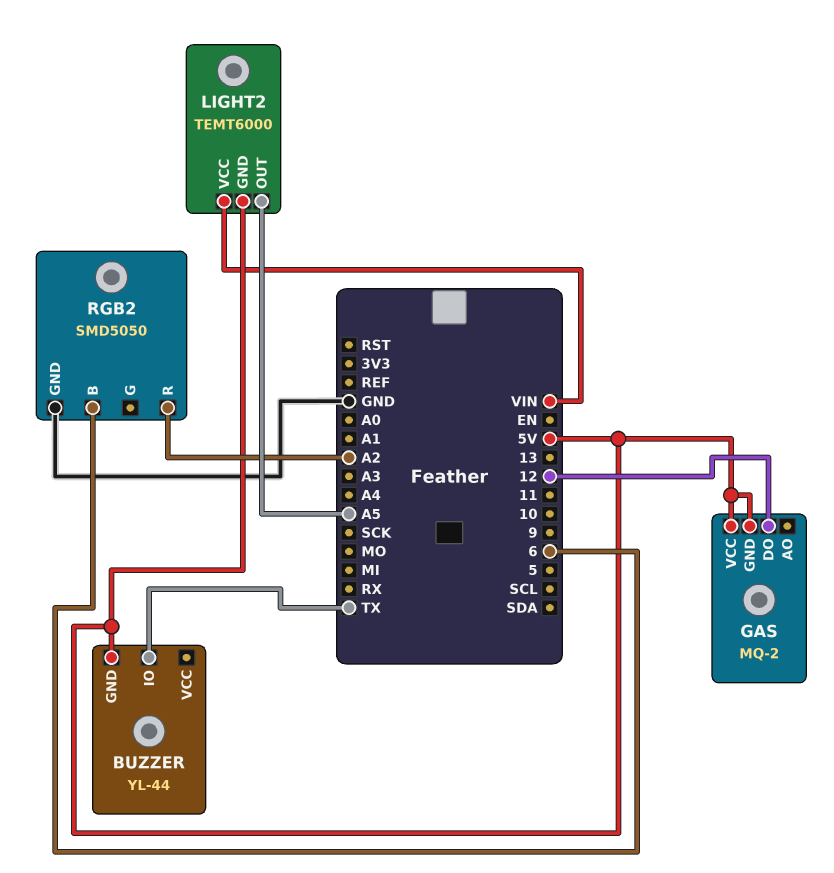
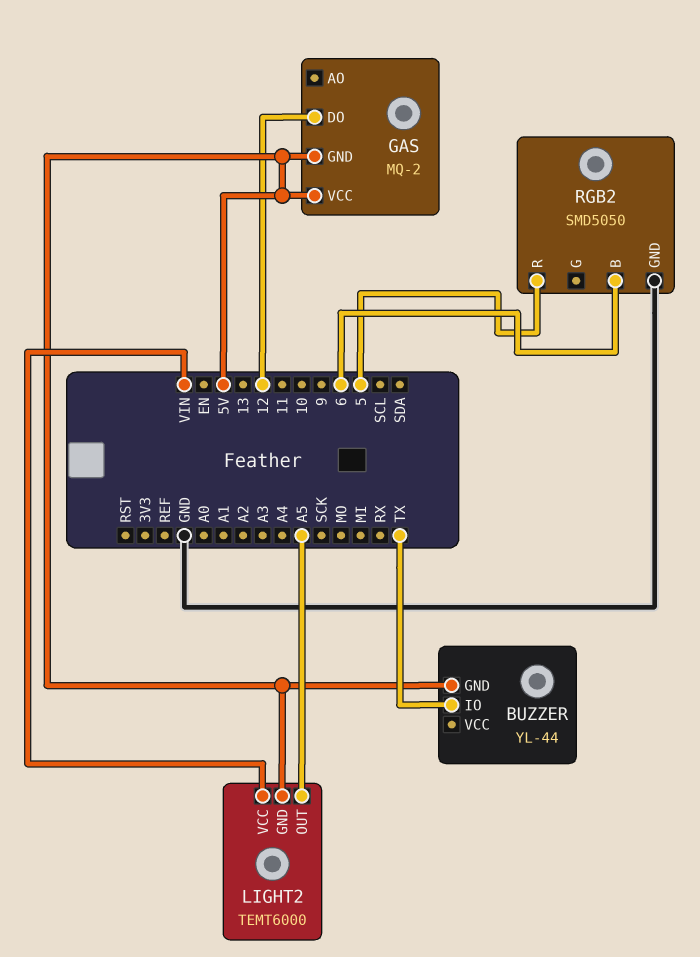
RGB2 pin R: A2 -> 5

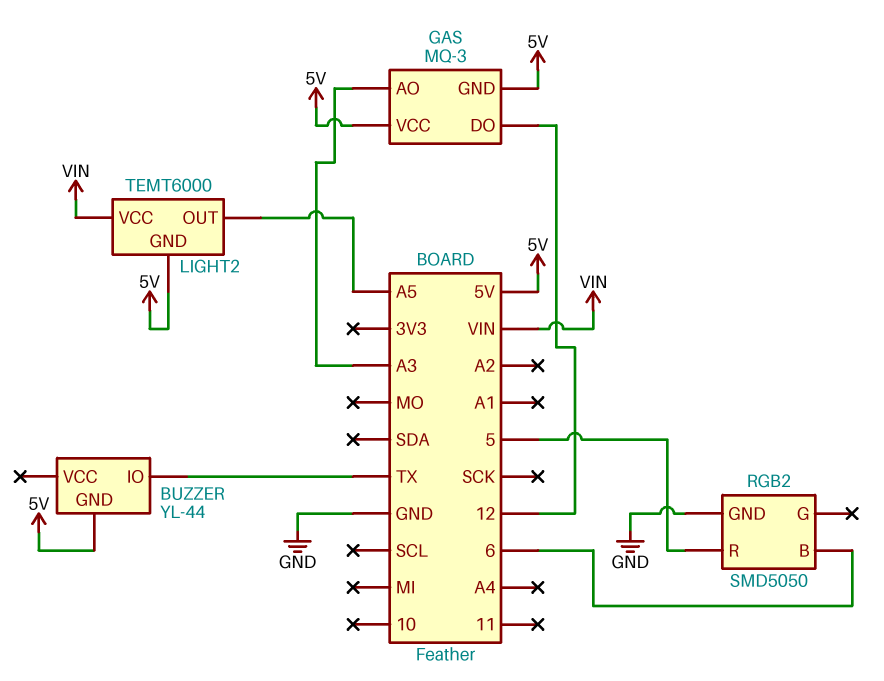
GAS: MQ-2 -> MQ-3
GAS pin AO: none -> A3

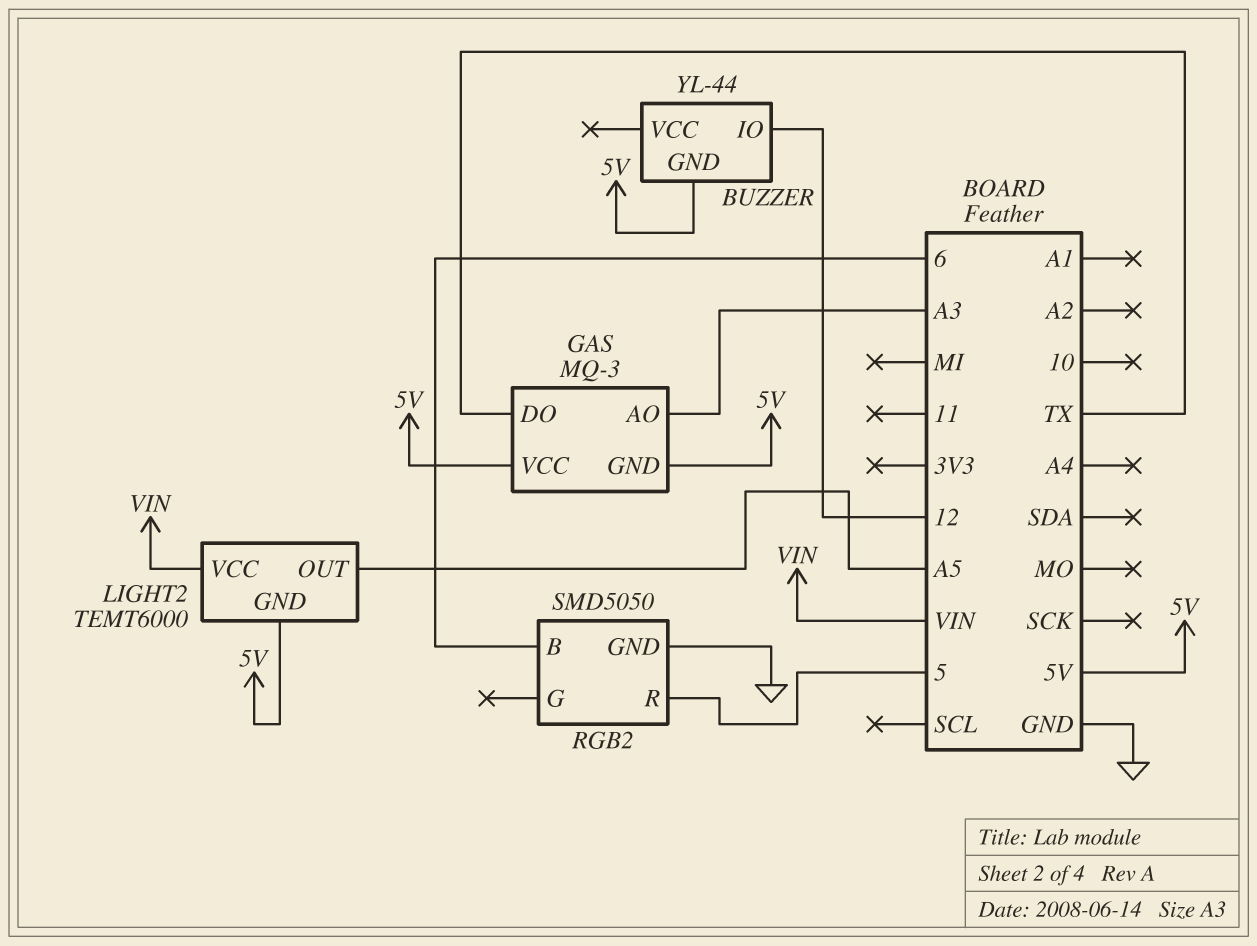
BUZZER pin IO: TX -> 12
GAS pin DO: 12 -> TX

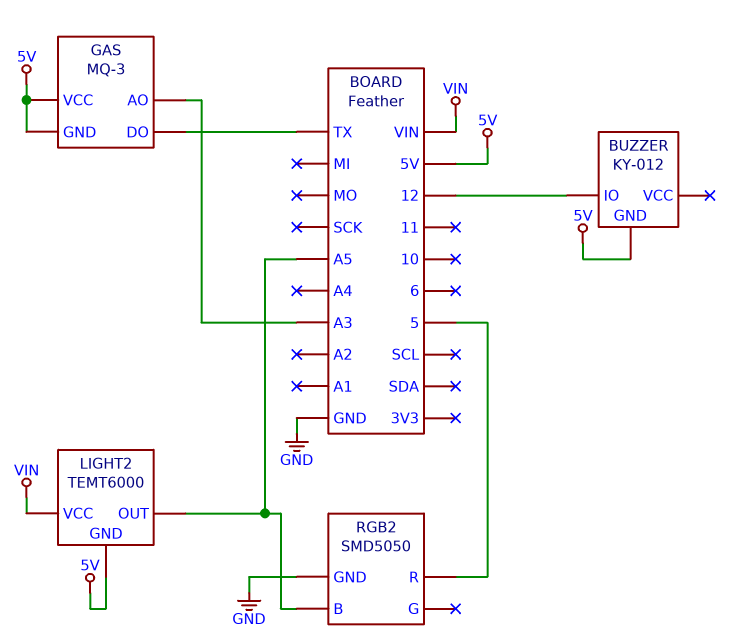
BUZZER: YL-44 -> KY-012
RGB2 pin B: 6 -> A5

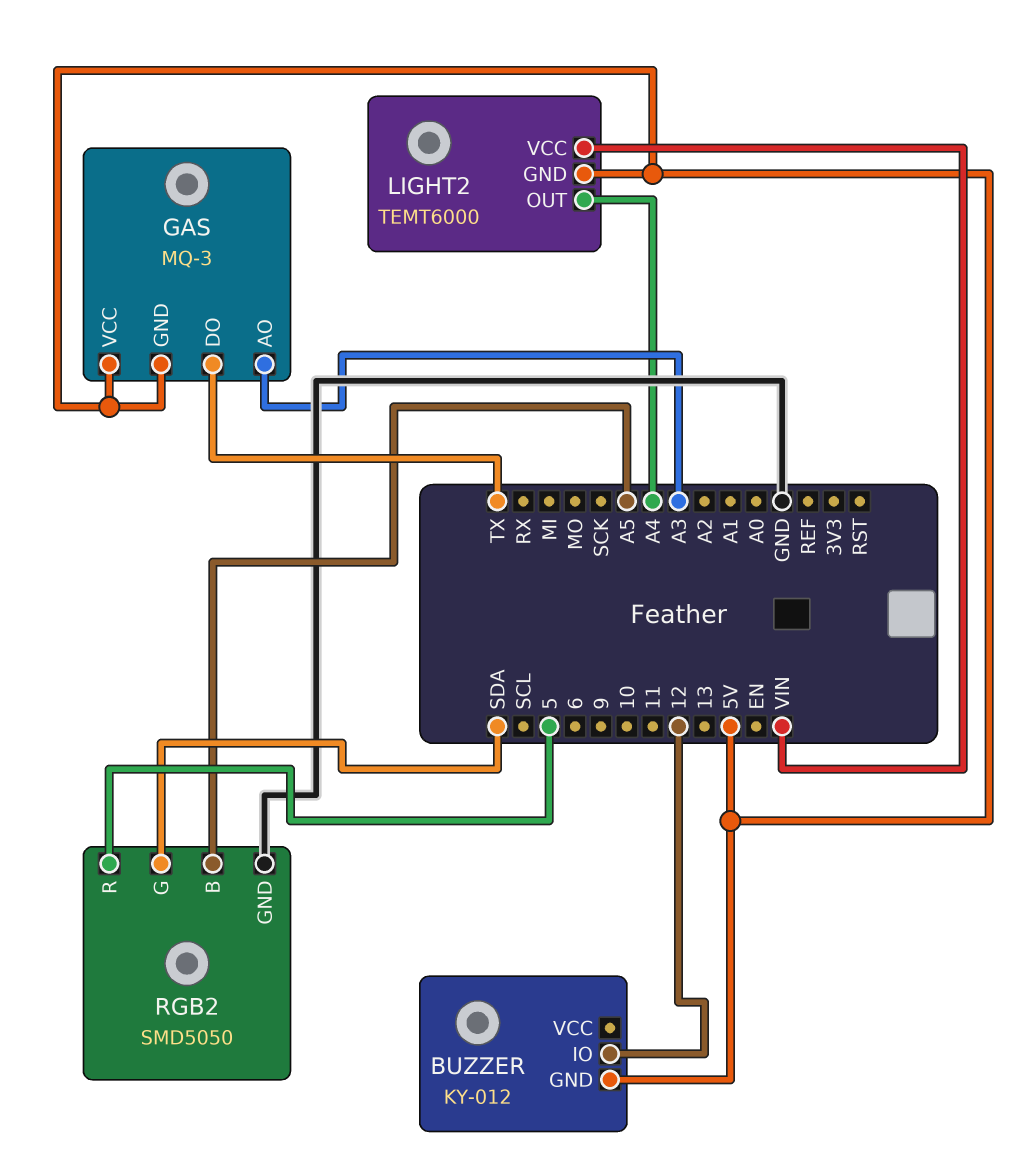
LIGHT2 pin OUT: A5 -> A4
RGB2 pin G: none -> SDA

